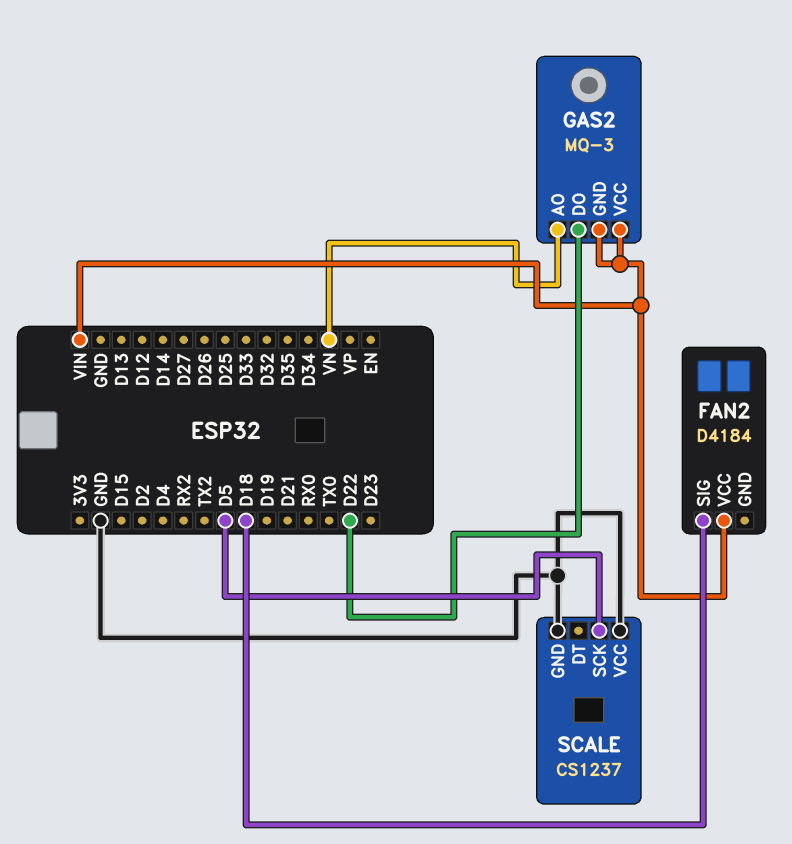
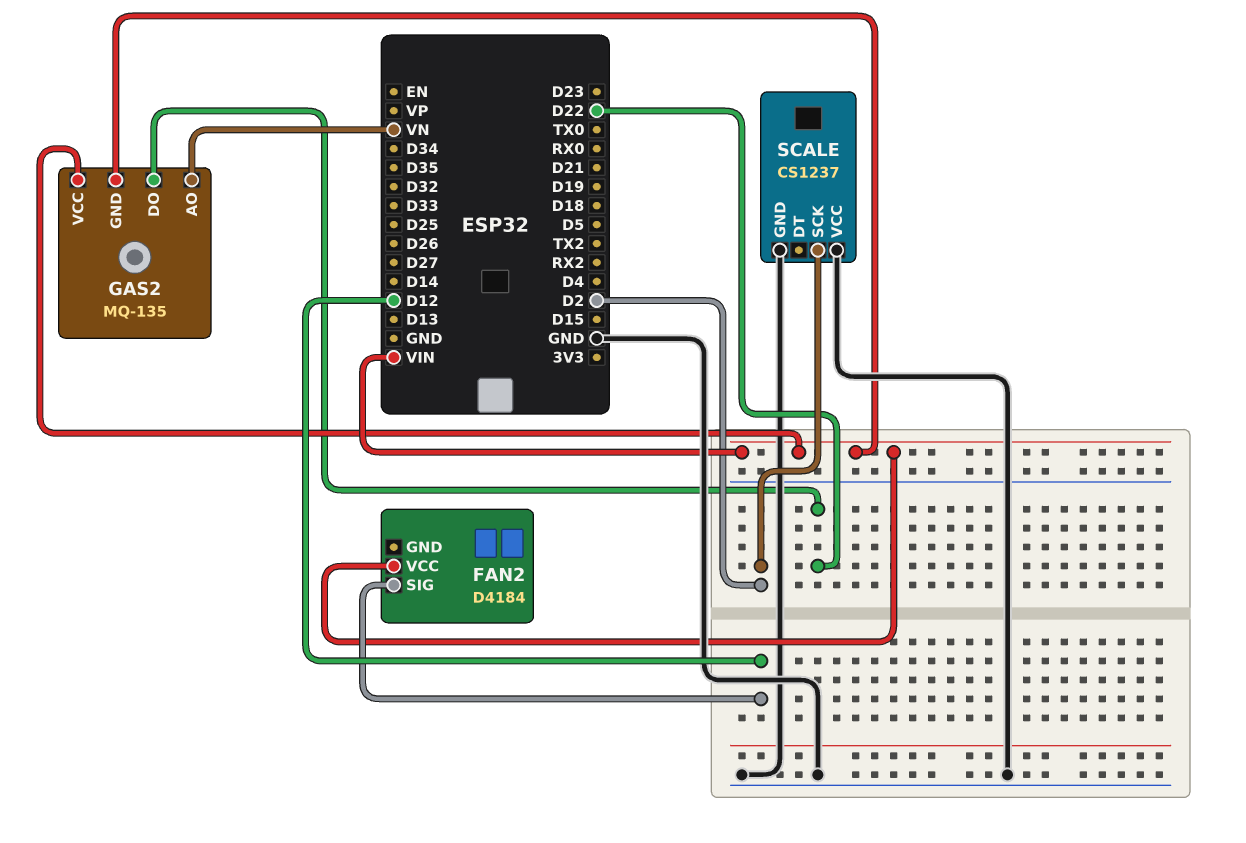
FAN2 pin SIG: D18 -> D12
GAS2: MQ-3 -> MQ-135
SCALE pin SCK: D5 -> D2

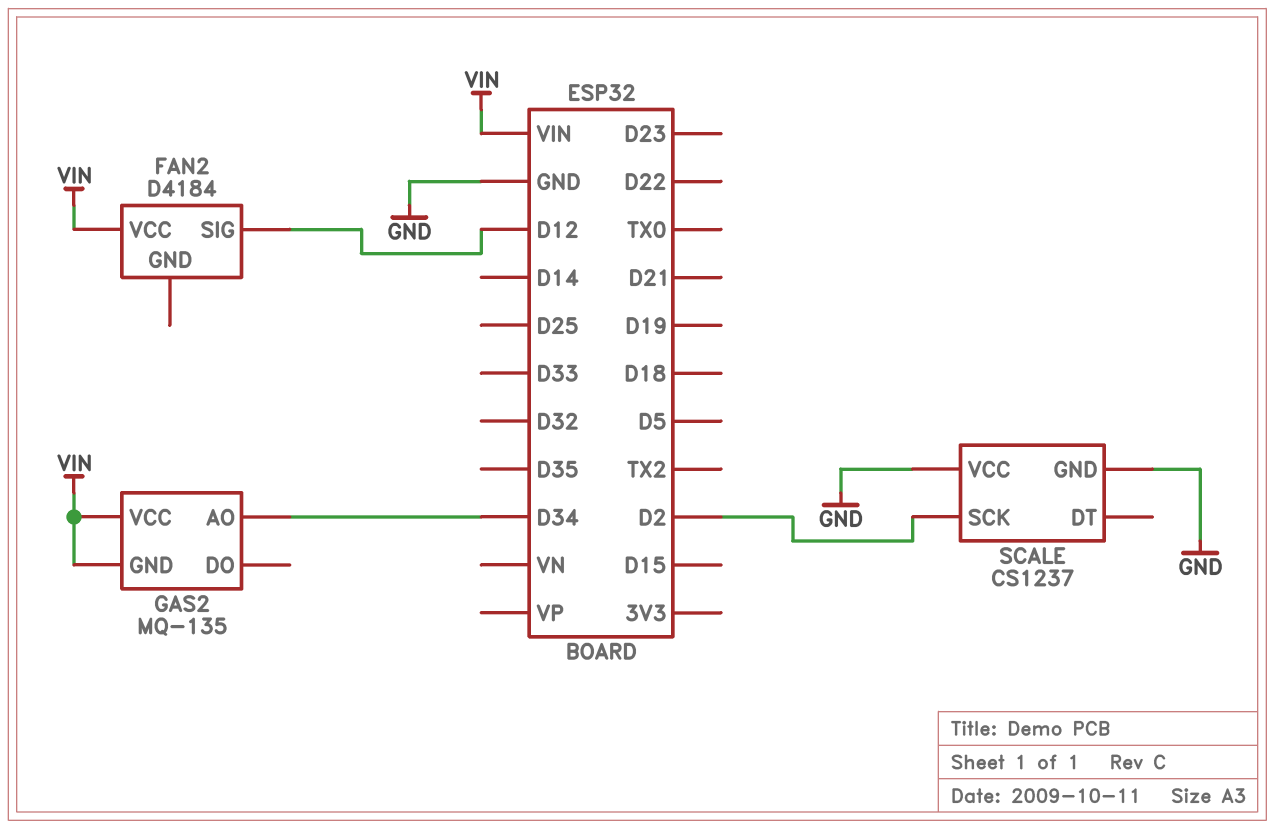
GAS2 pin AO: VN -> D34
GAS2 pin DO: D22 -> none

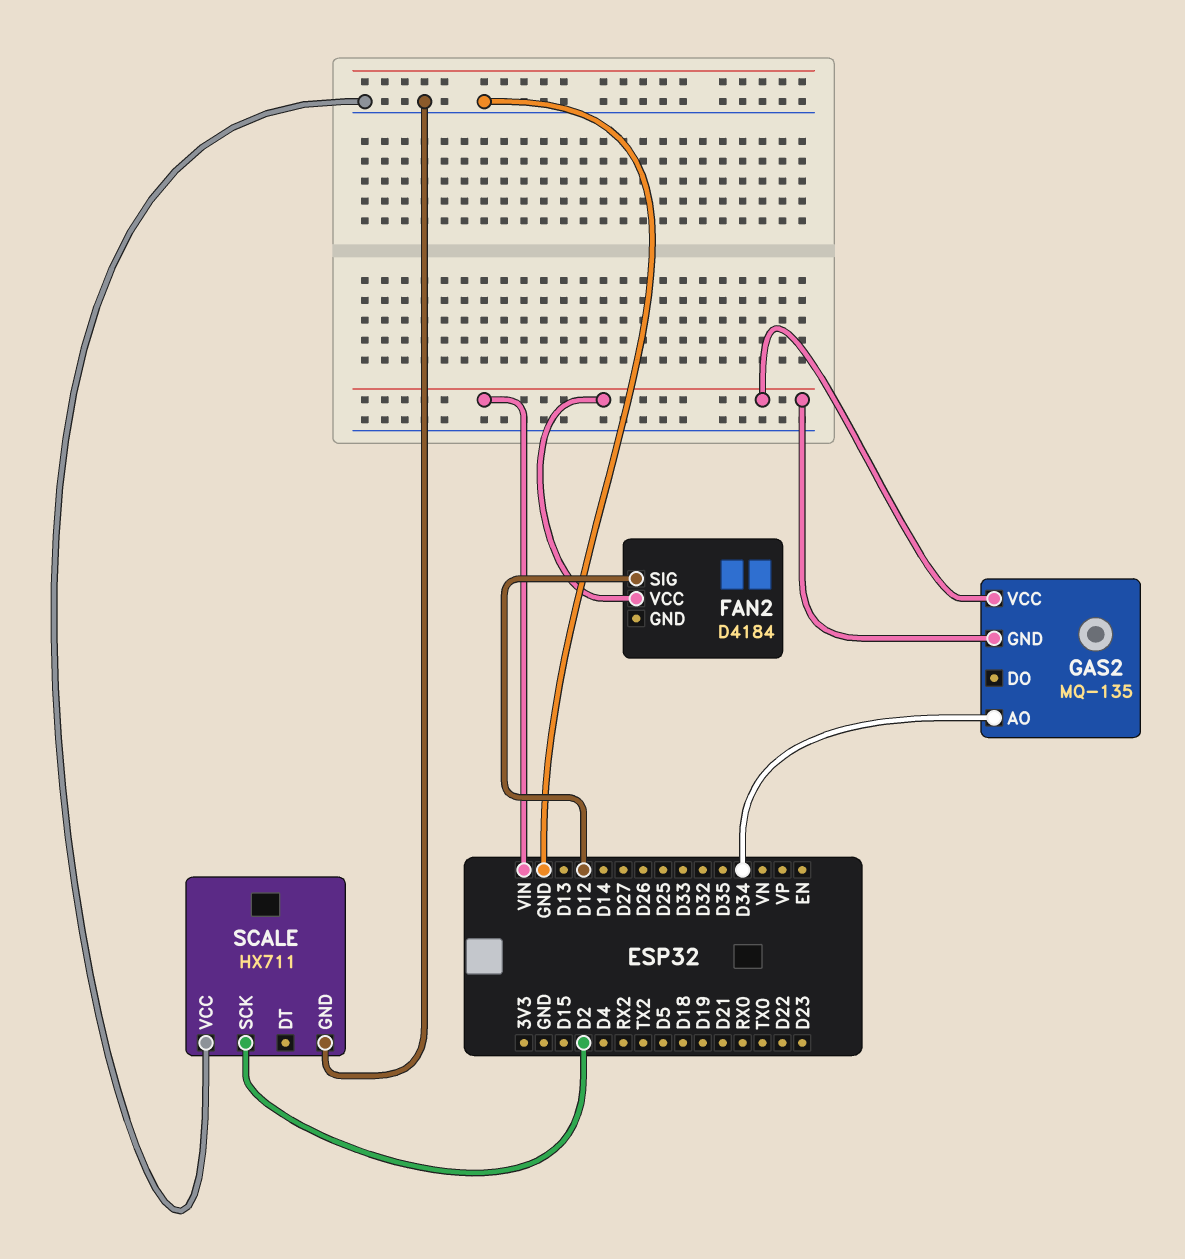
SCALE: CS1237 -> HX711

